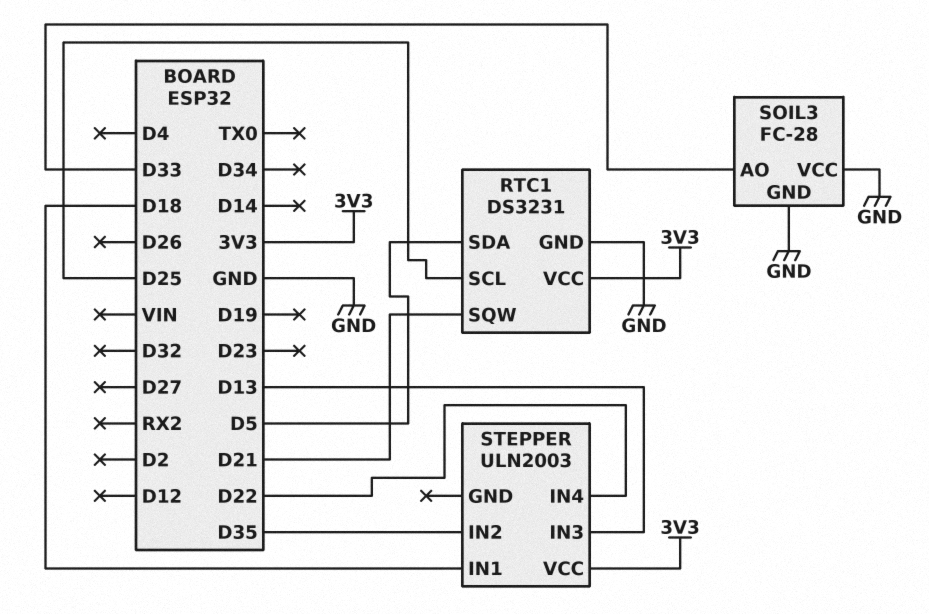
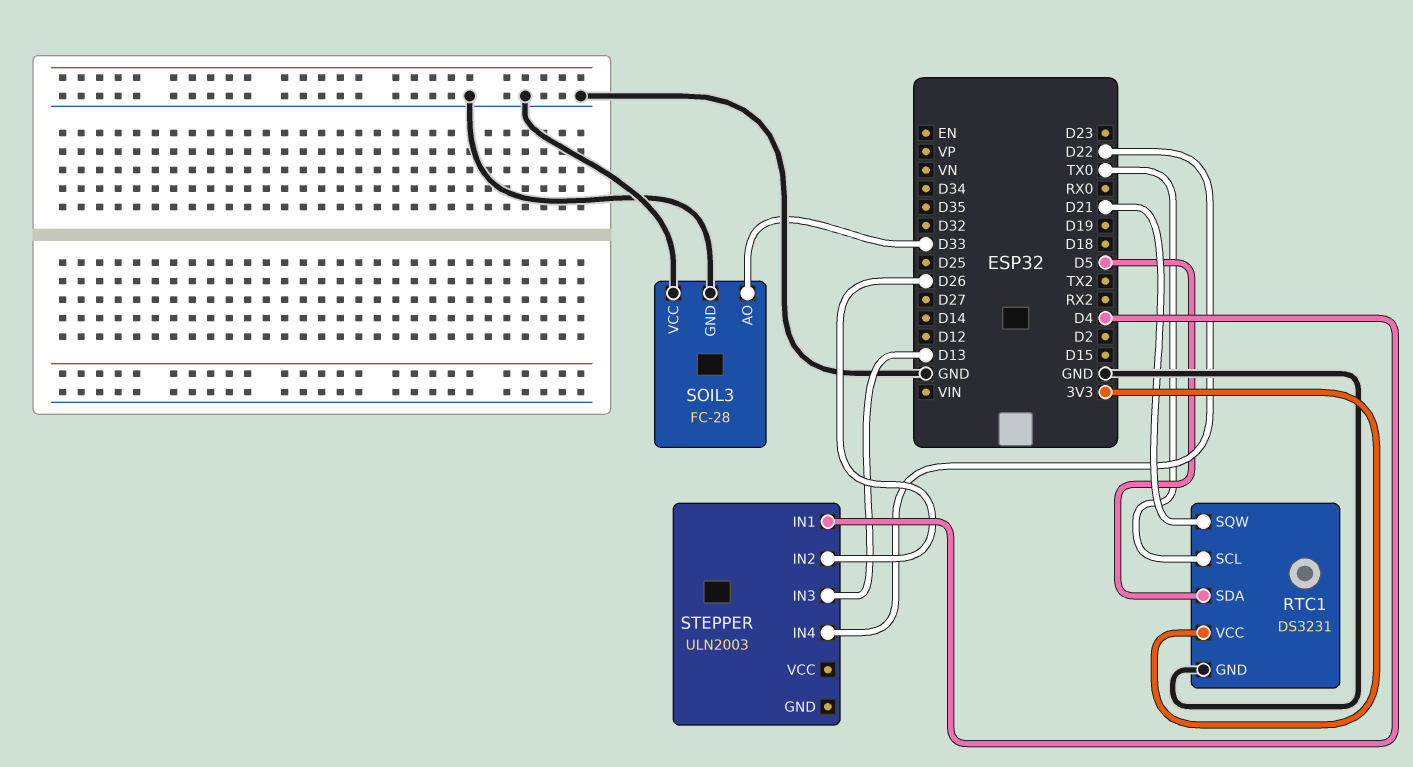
RTC1 pin SCL: D25 -> TX0
STEPPER pin IN1: D18 -> D4
STEPPER pin IN2: D35 -> D26
STEPPER pin VCC: 3V3 -> none

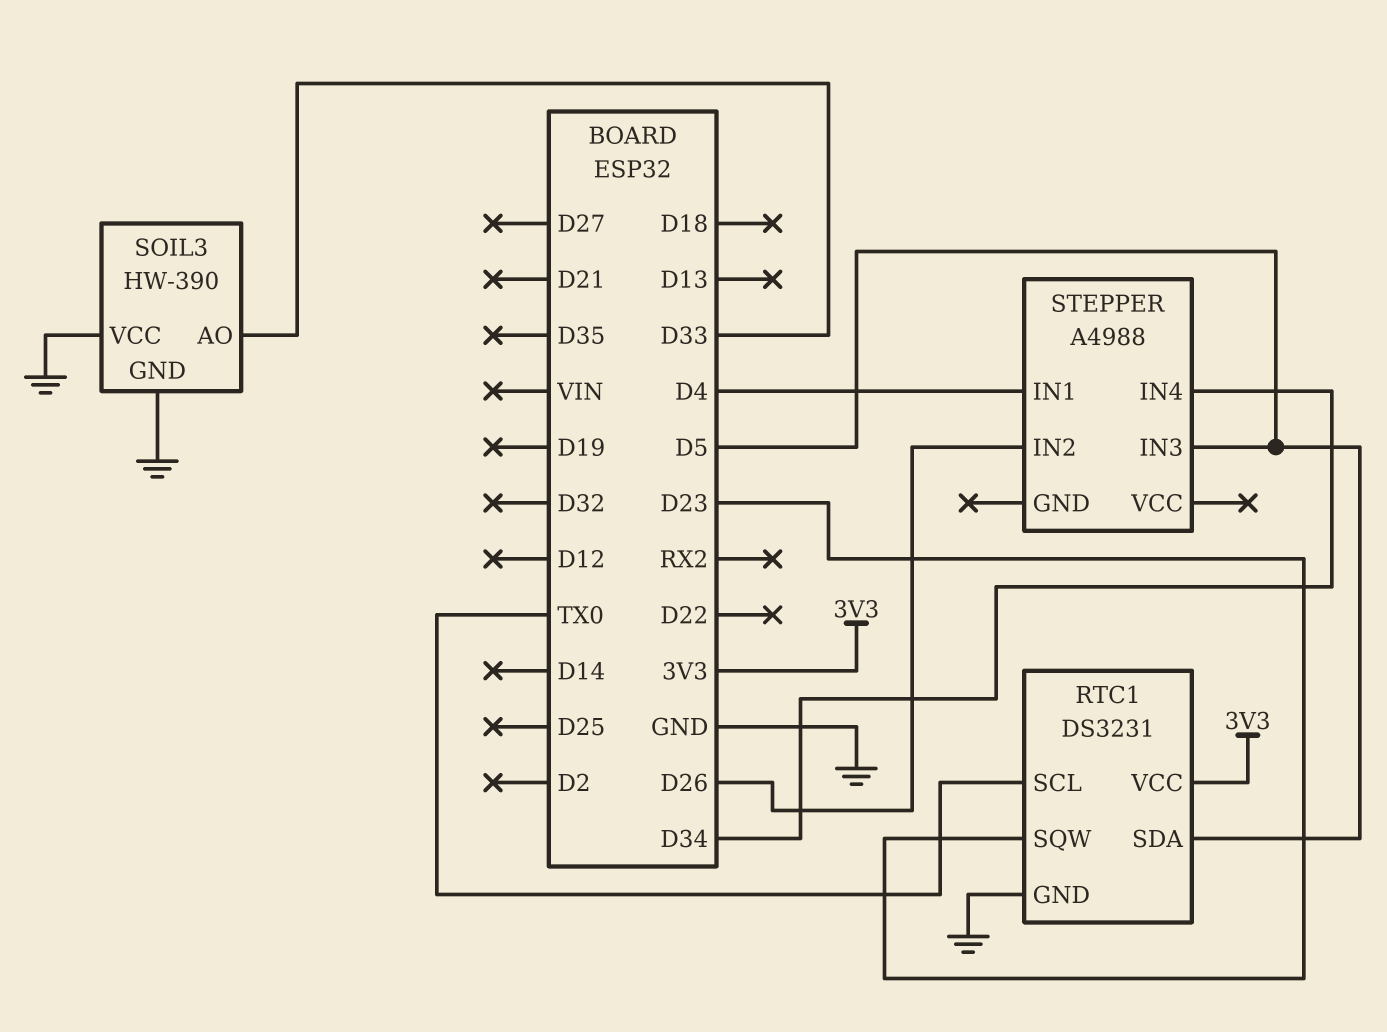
RTC1 pin SQW: D21 -> D23
SOIL3: FC-28 -> HW-390
STEPPER: ULN2003 -> A4988
STEPPER pin IN3: D13 -> D5
STEPPER pin IN4: D22 -> D34

